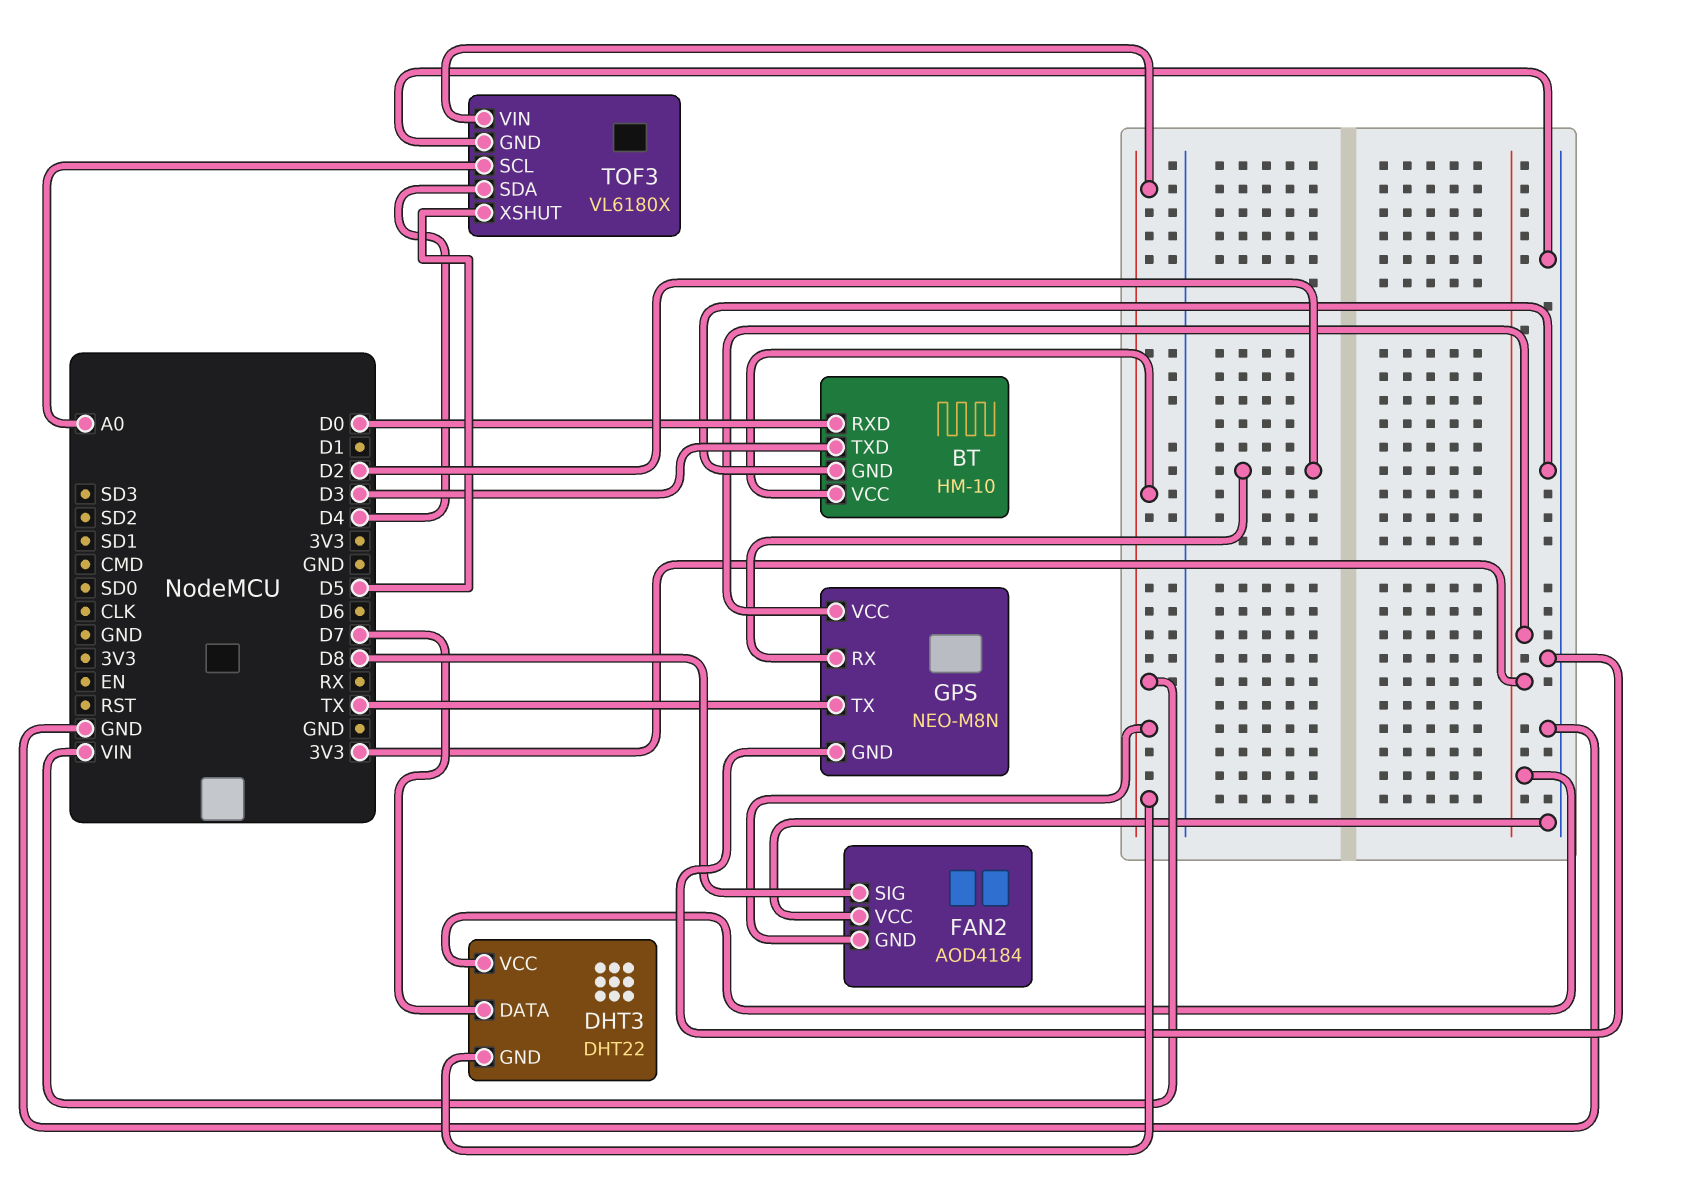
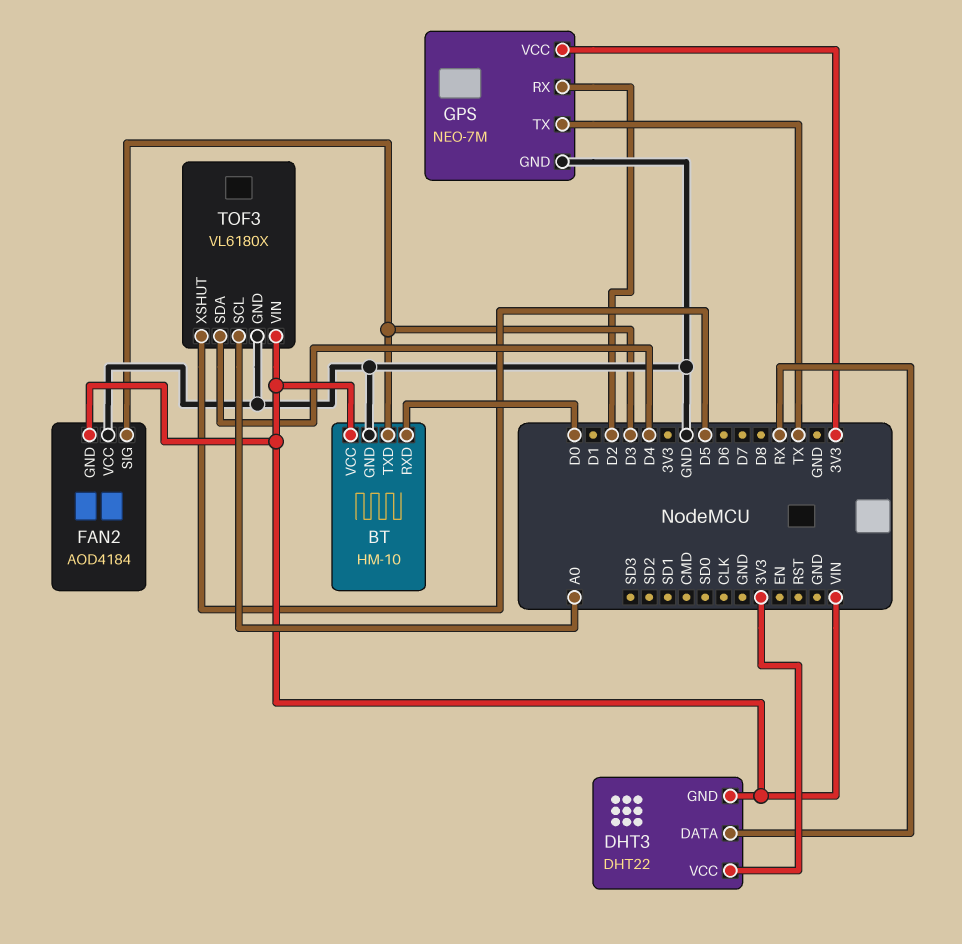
DHT3 pin DATA: D7 -> RX
FAN2 pin SIG: D8 -> D3
GPS: NEO-M8N -> NEO-7M

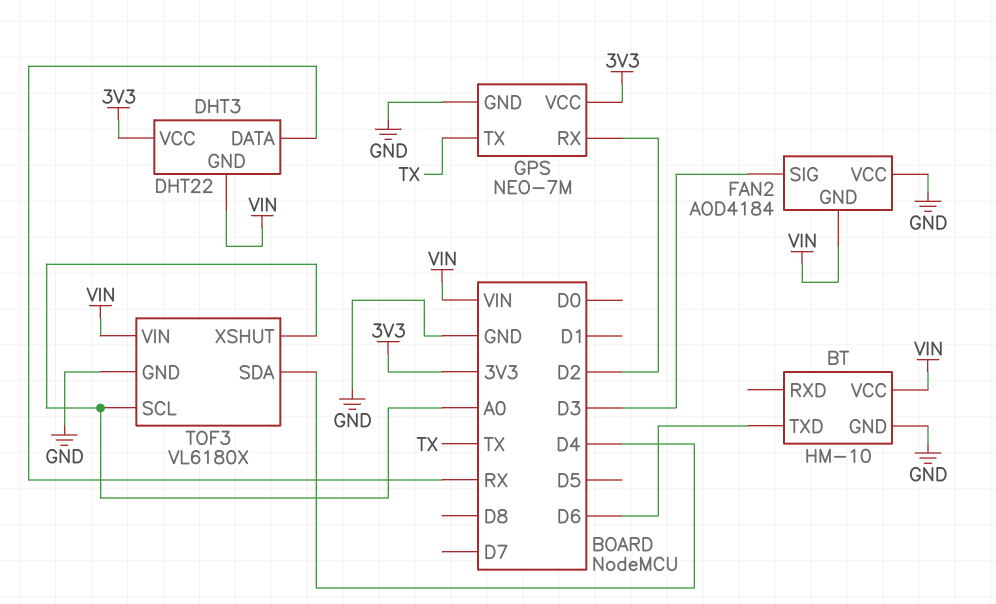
BT pin RXD: D0 -> none
BT pin TXD: D3 -> D6
TOF3 pin XSHUT: D5 -> A0

